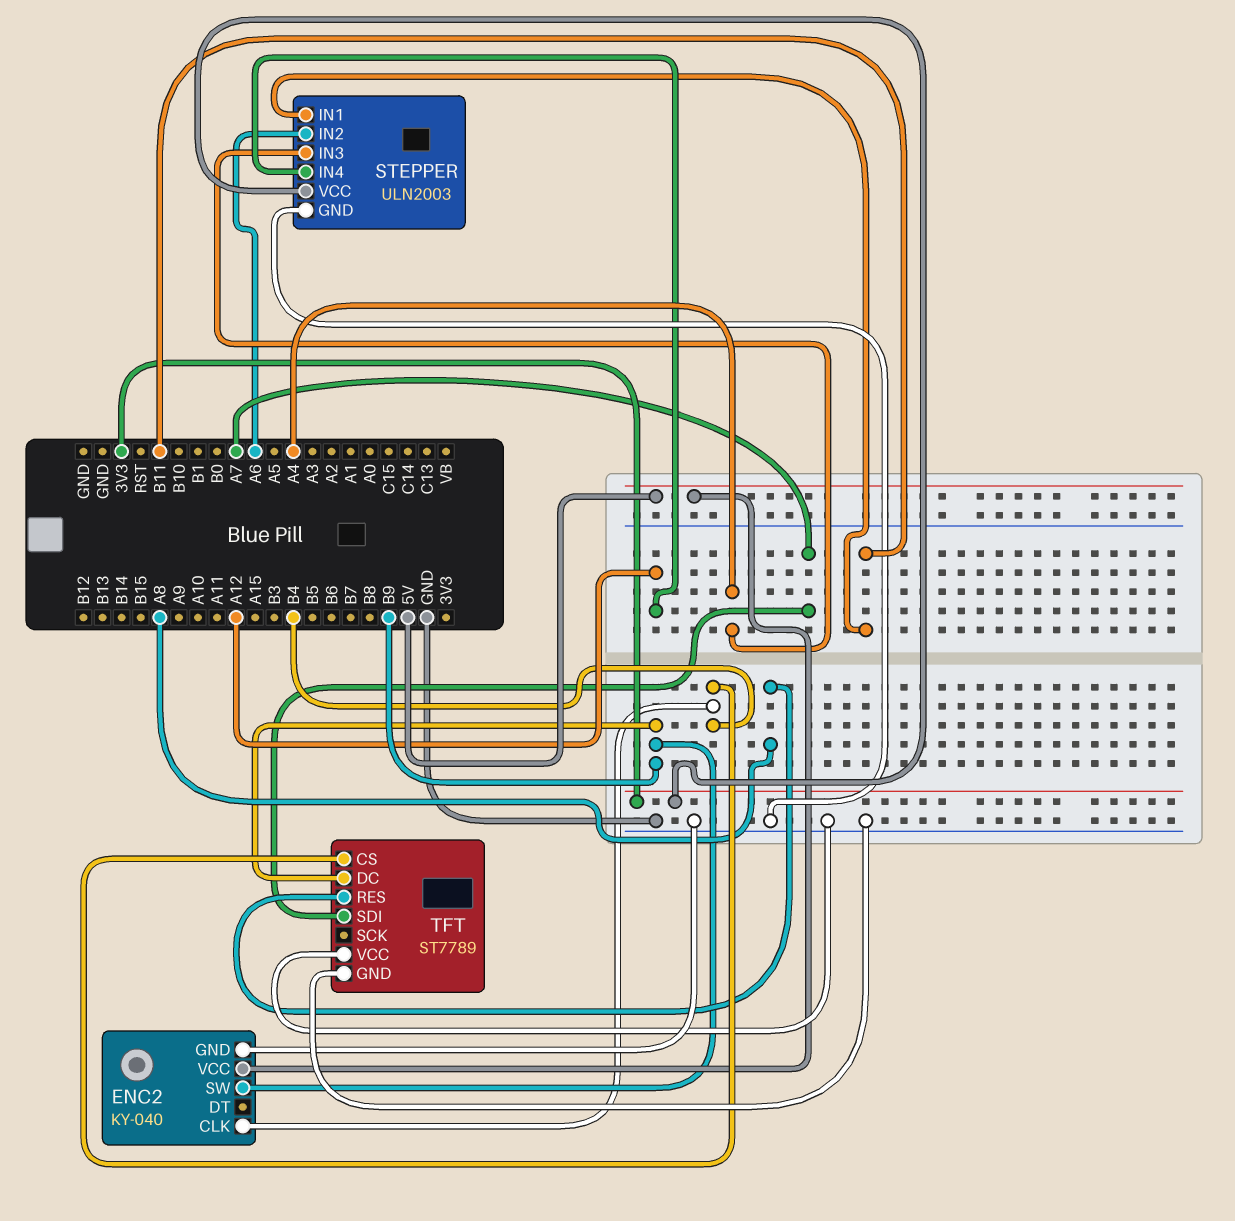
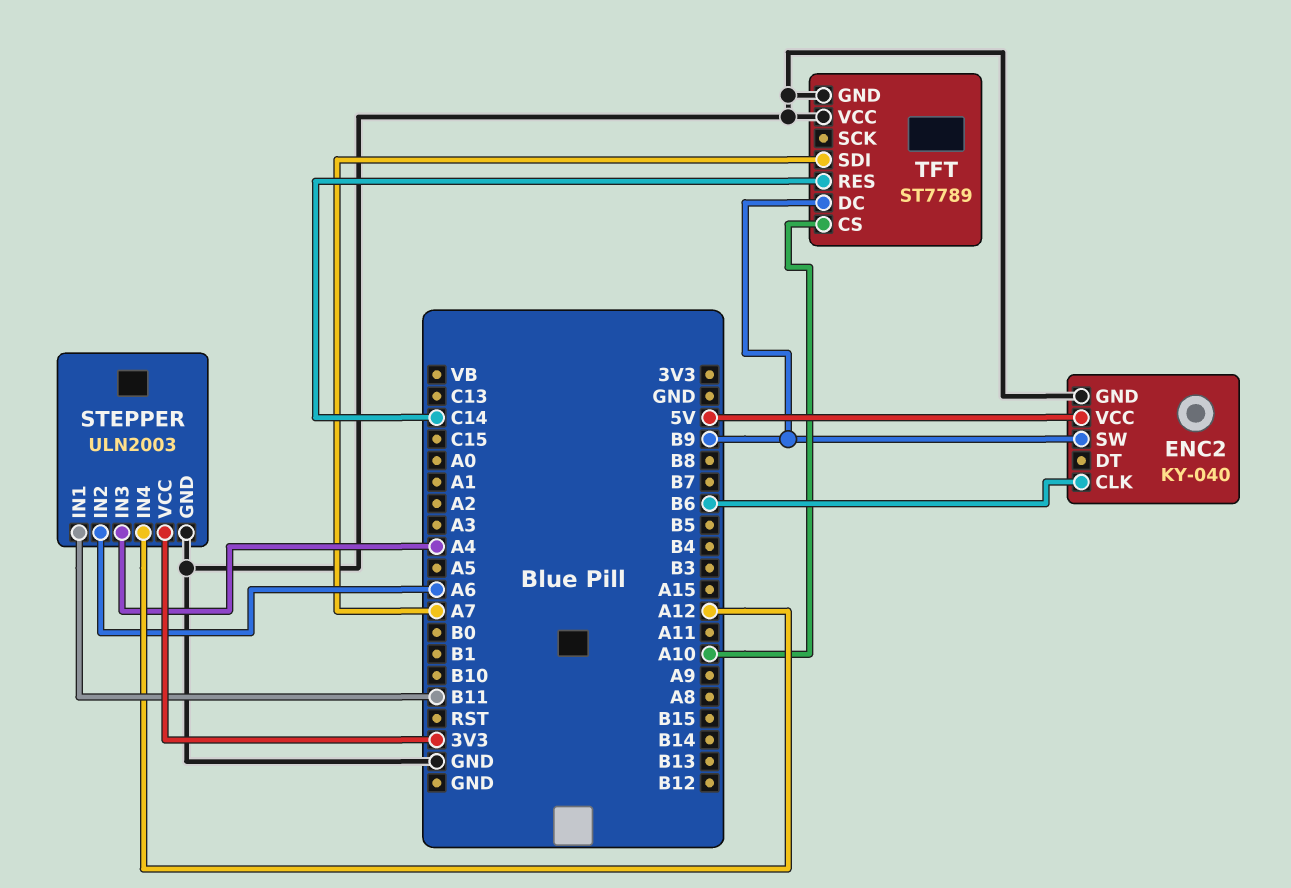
ENC2 pin CLK: B4 -> B6
TFT pin CS: B4 -> A10
TFT pin RES: A8 -> C14

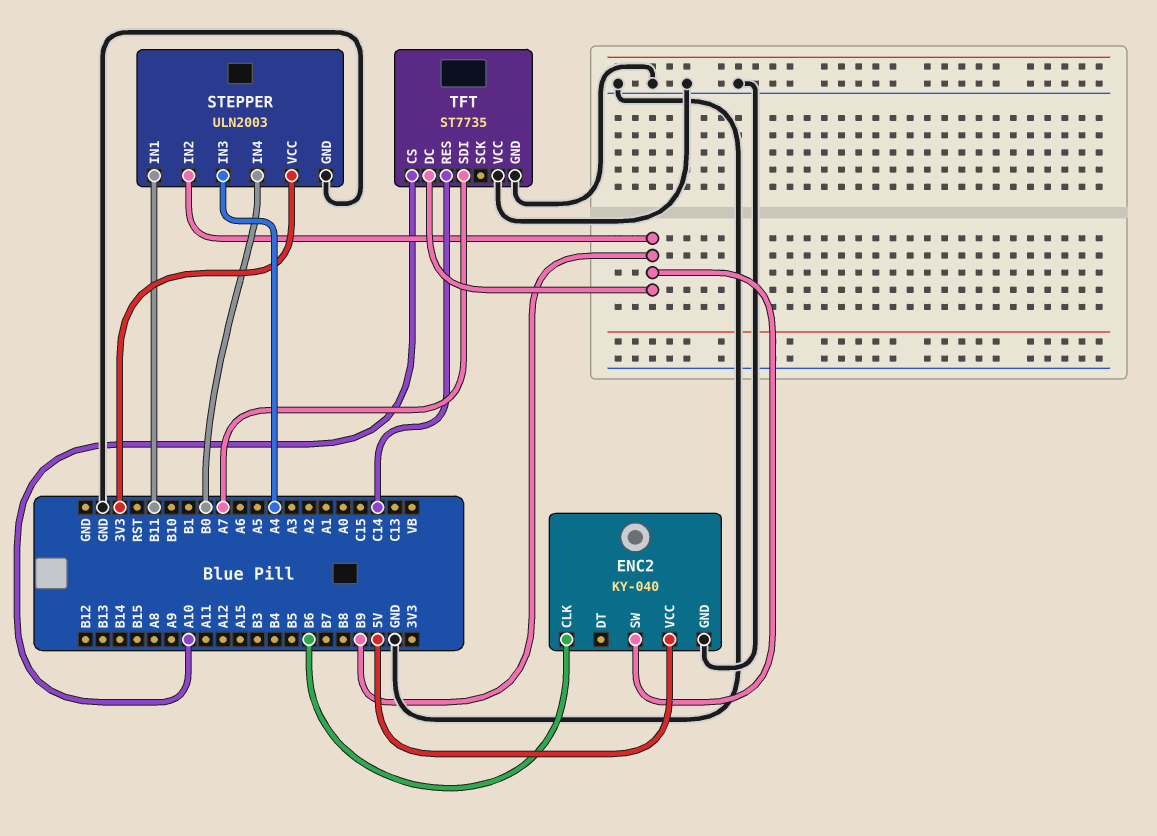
STEPPER pin IN2: A6 -> B9
STEPPER pin IN4: A12 -> B0
TFT: ST7789 -> ST7735

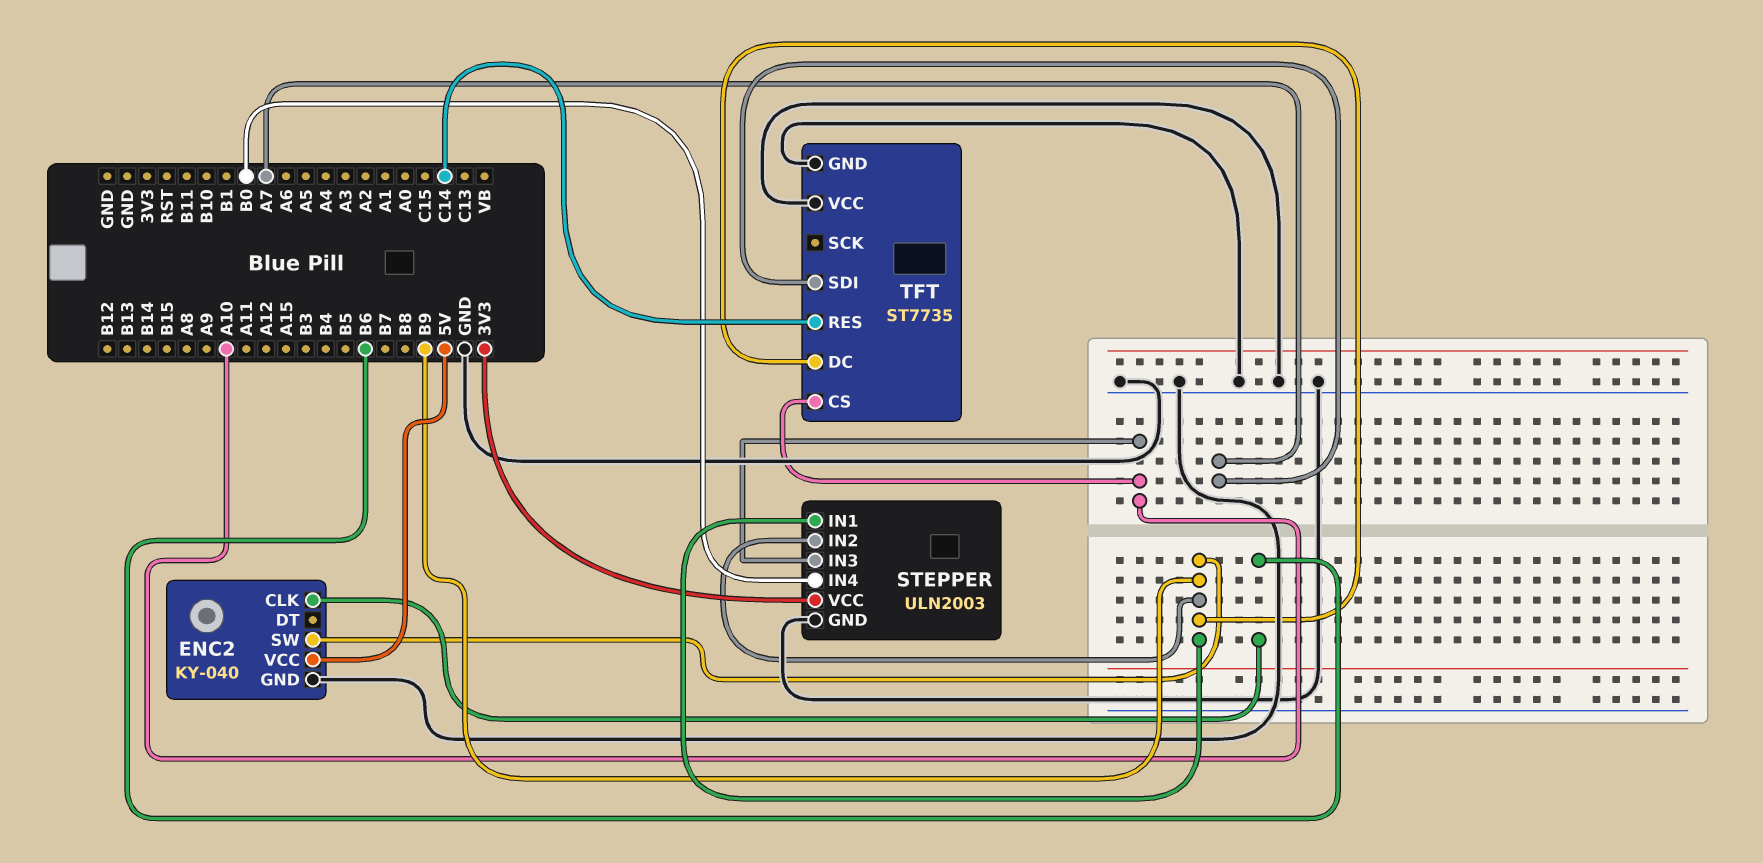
STEPPER pin IN1: B11 -> B9
STEPPER pin IN3: A4 -> A10

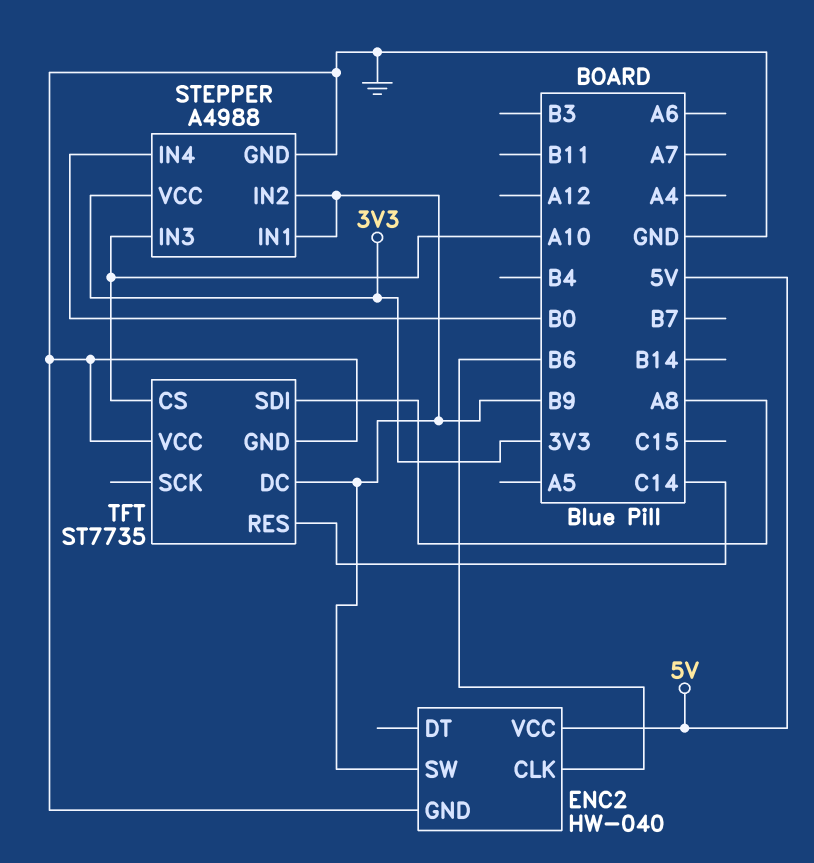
ENC2: KY-040 -> HW-040
STEPPER: ULN2003 -> A4988
TFT pin SDI: A7 -> A8

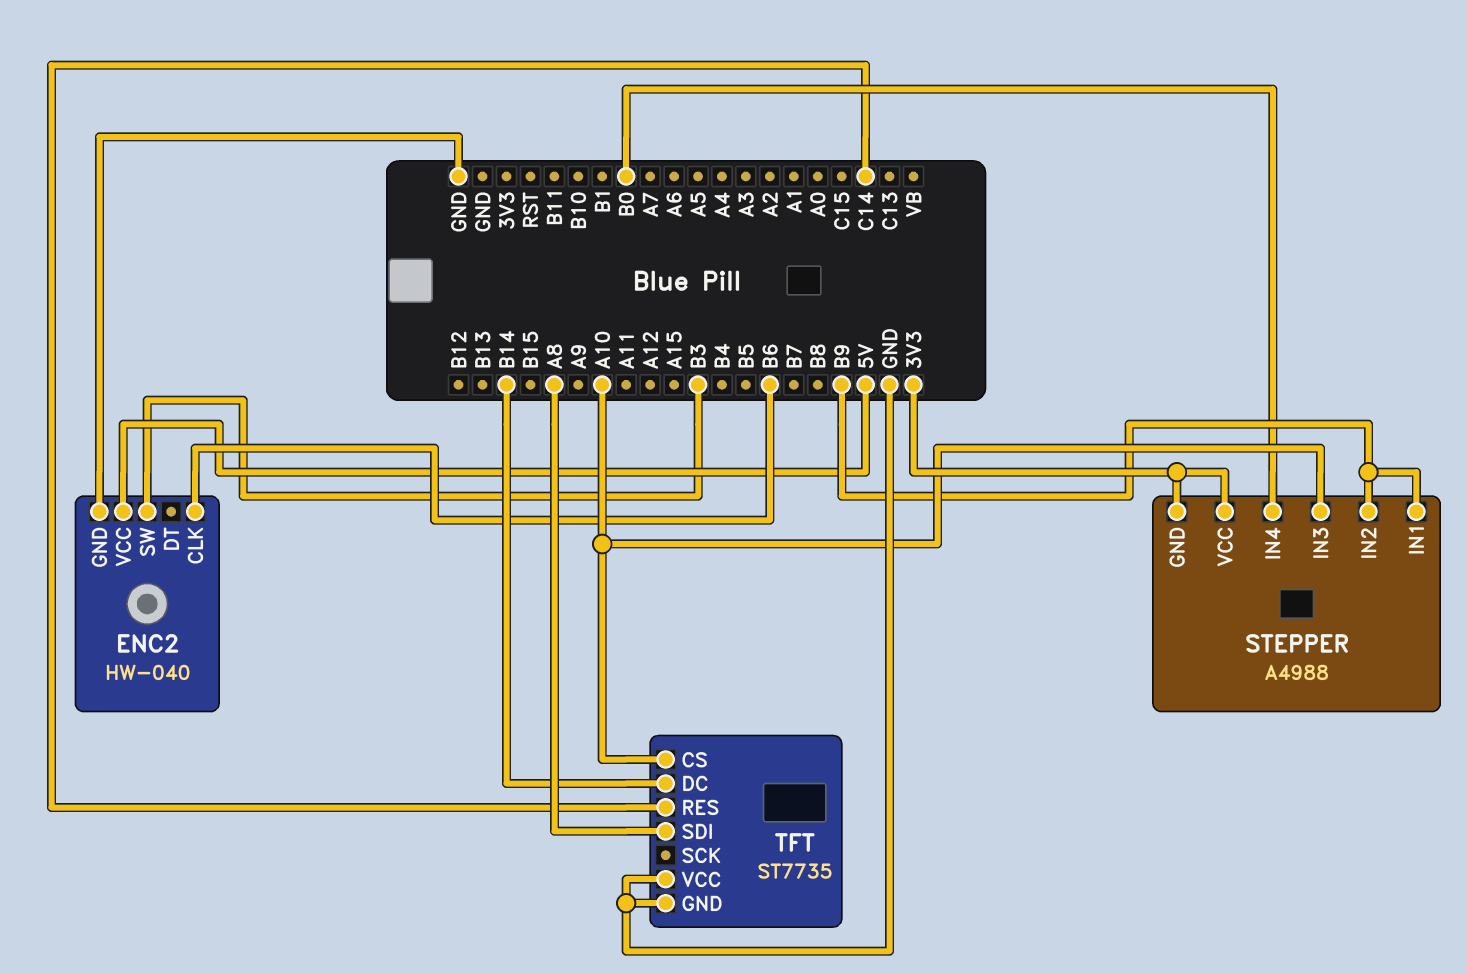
ENC2 pin SW: B9 -> B3
STEPPER pin GND: GND -> 3V3
TFT pin DC: B9 -> B14

